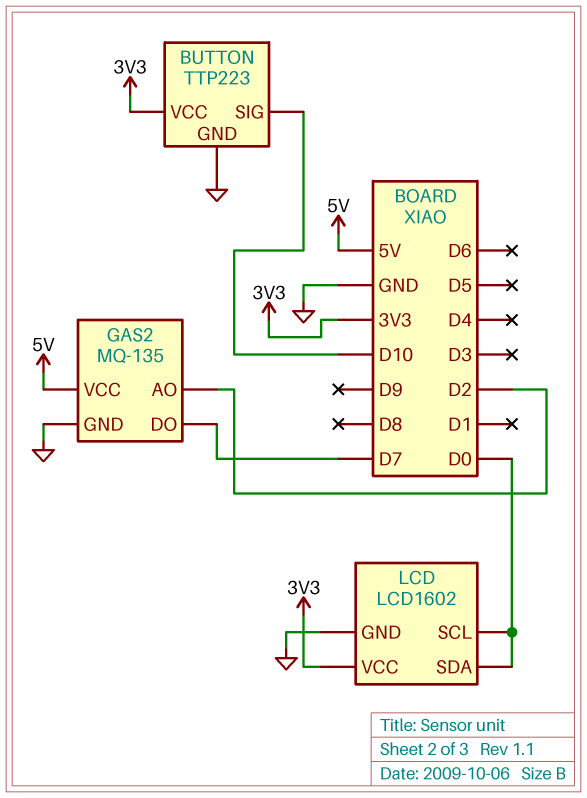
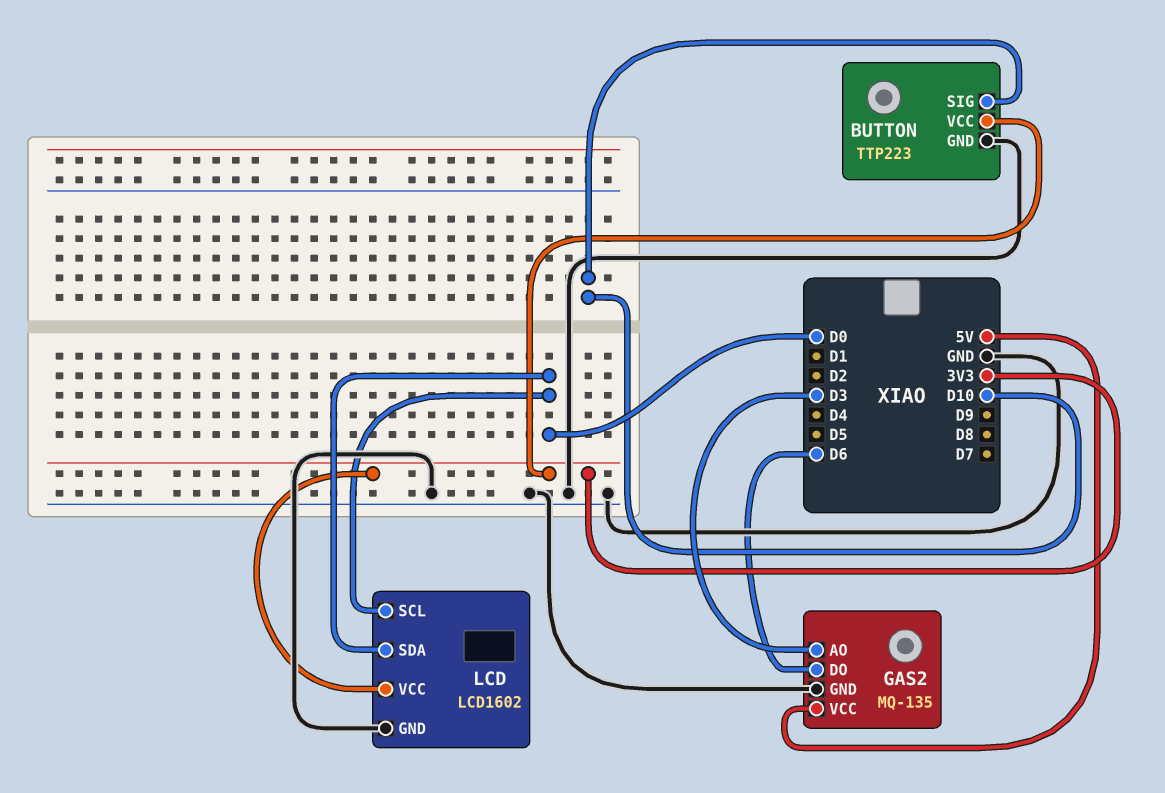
GAS2 pin AO: D2 -> D3
GAS2 pin DO: D7 -> D6

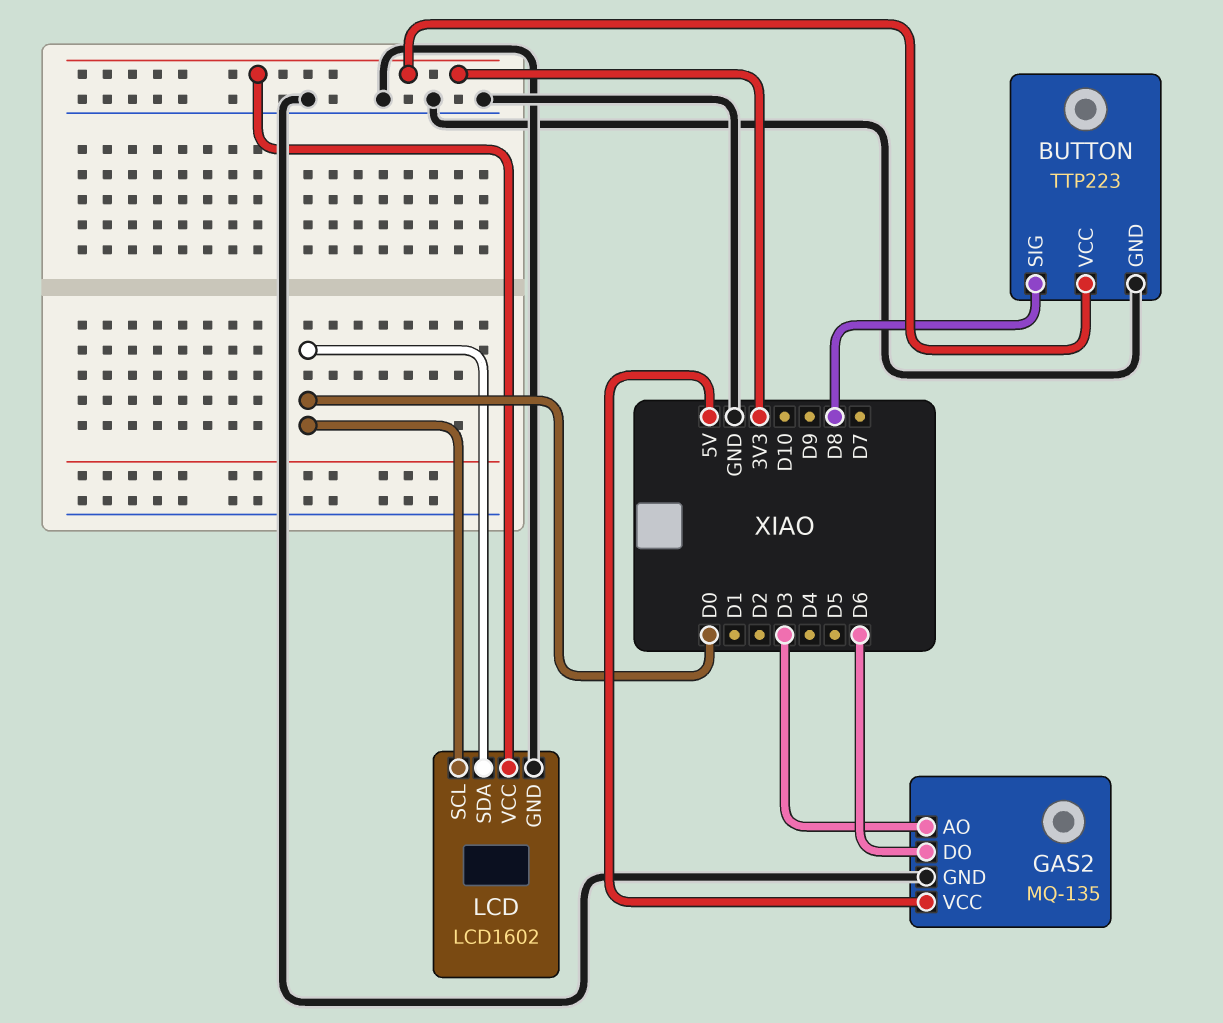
BUTTON pin SIG: D10 -> D8

